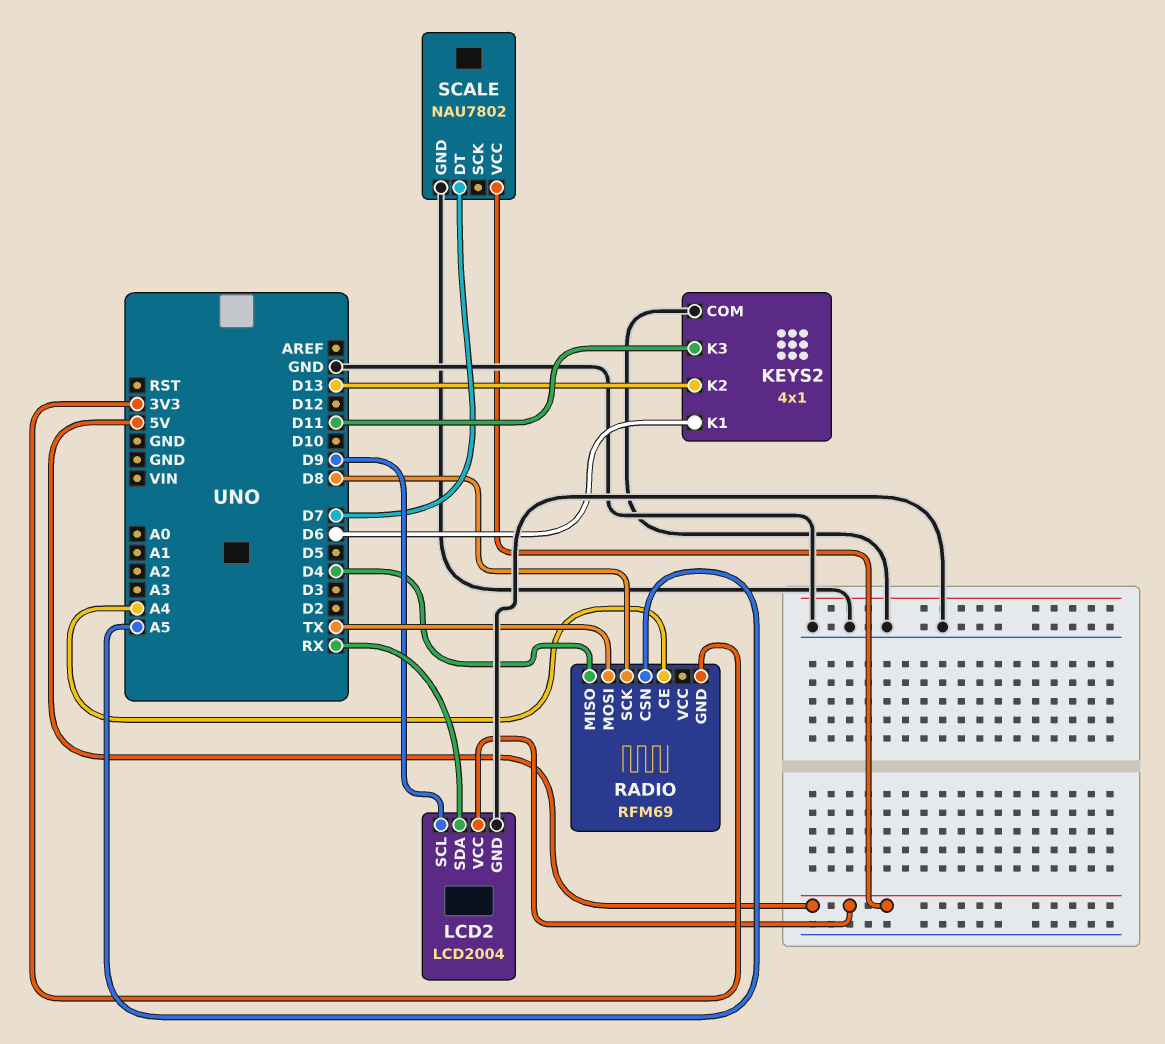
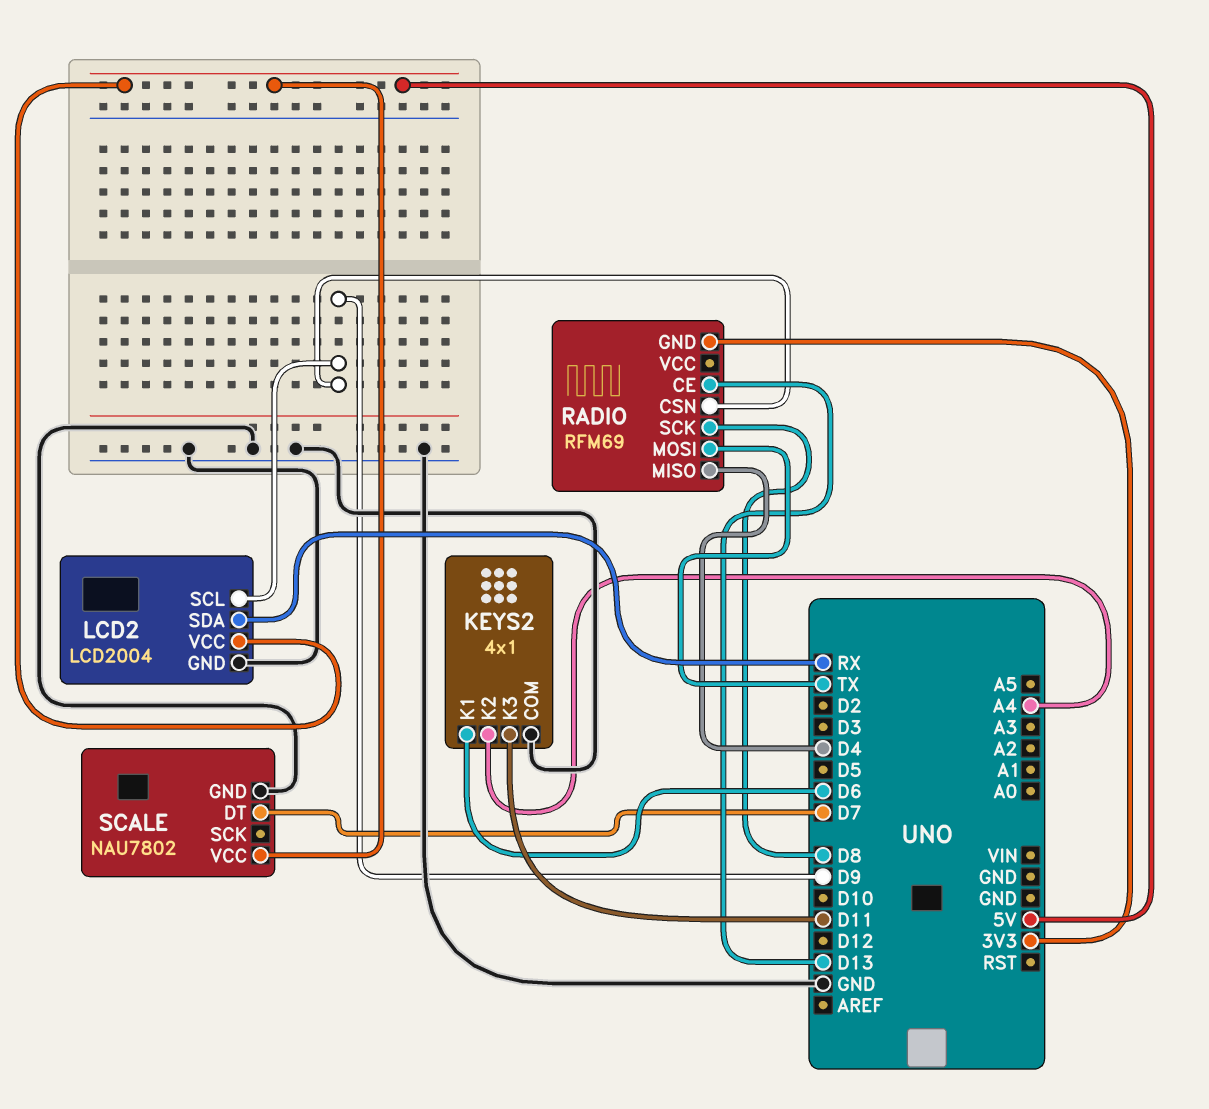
KEYS2 pin K2: D13 -> A4
RADIO pin CE: A4 -> D13
RADIO pin CSN: A5 -> D9

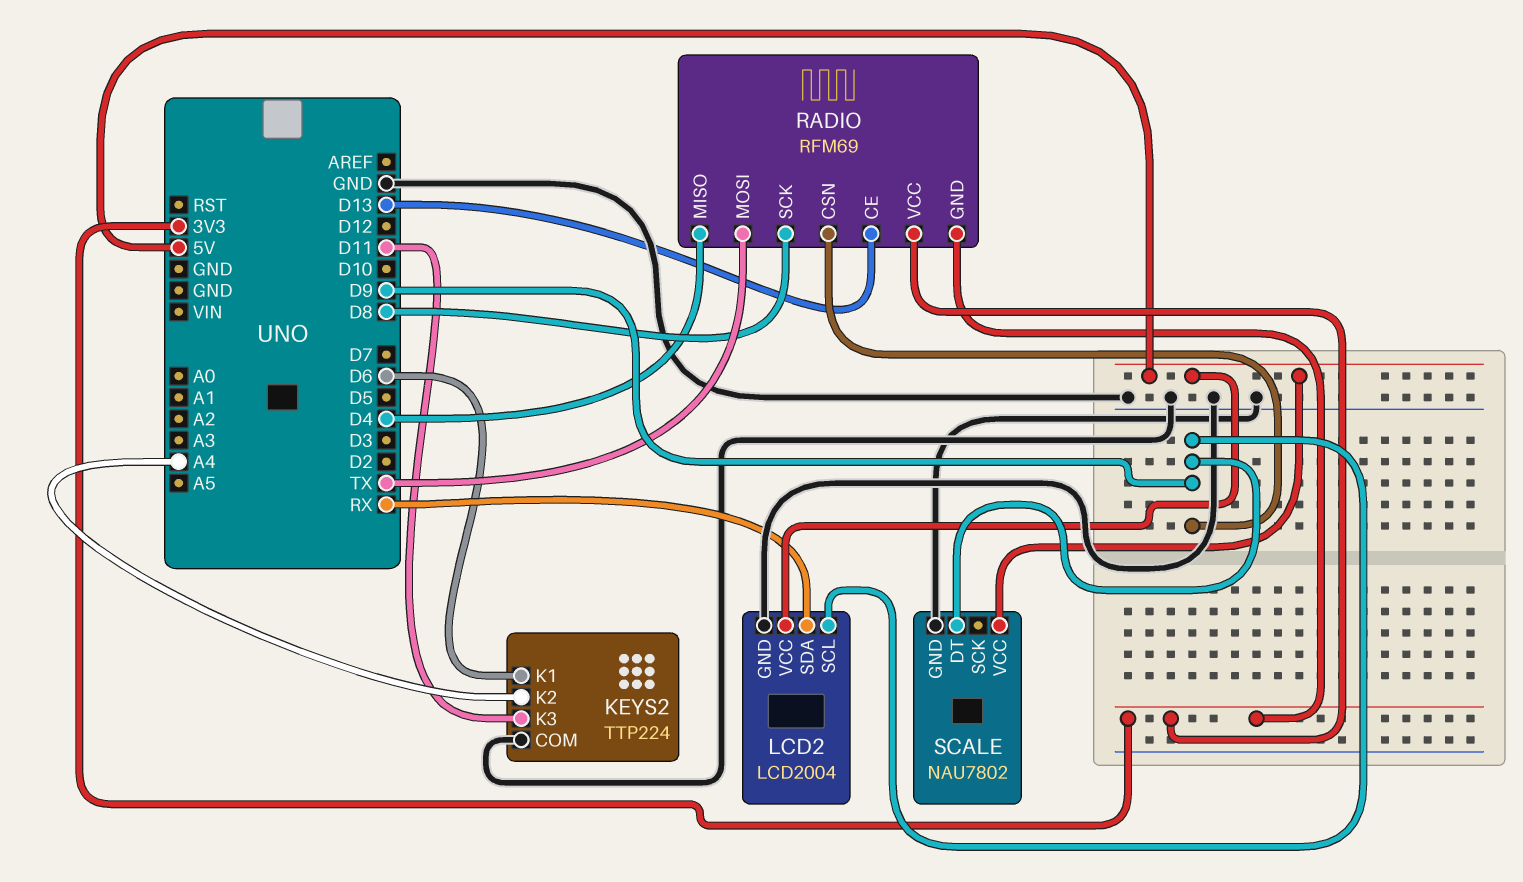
KEYS2: 4x1 -> TTP224
RADIO pin VCC: none -> 3V3
SCALE pin DT: D7 -> D9

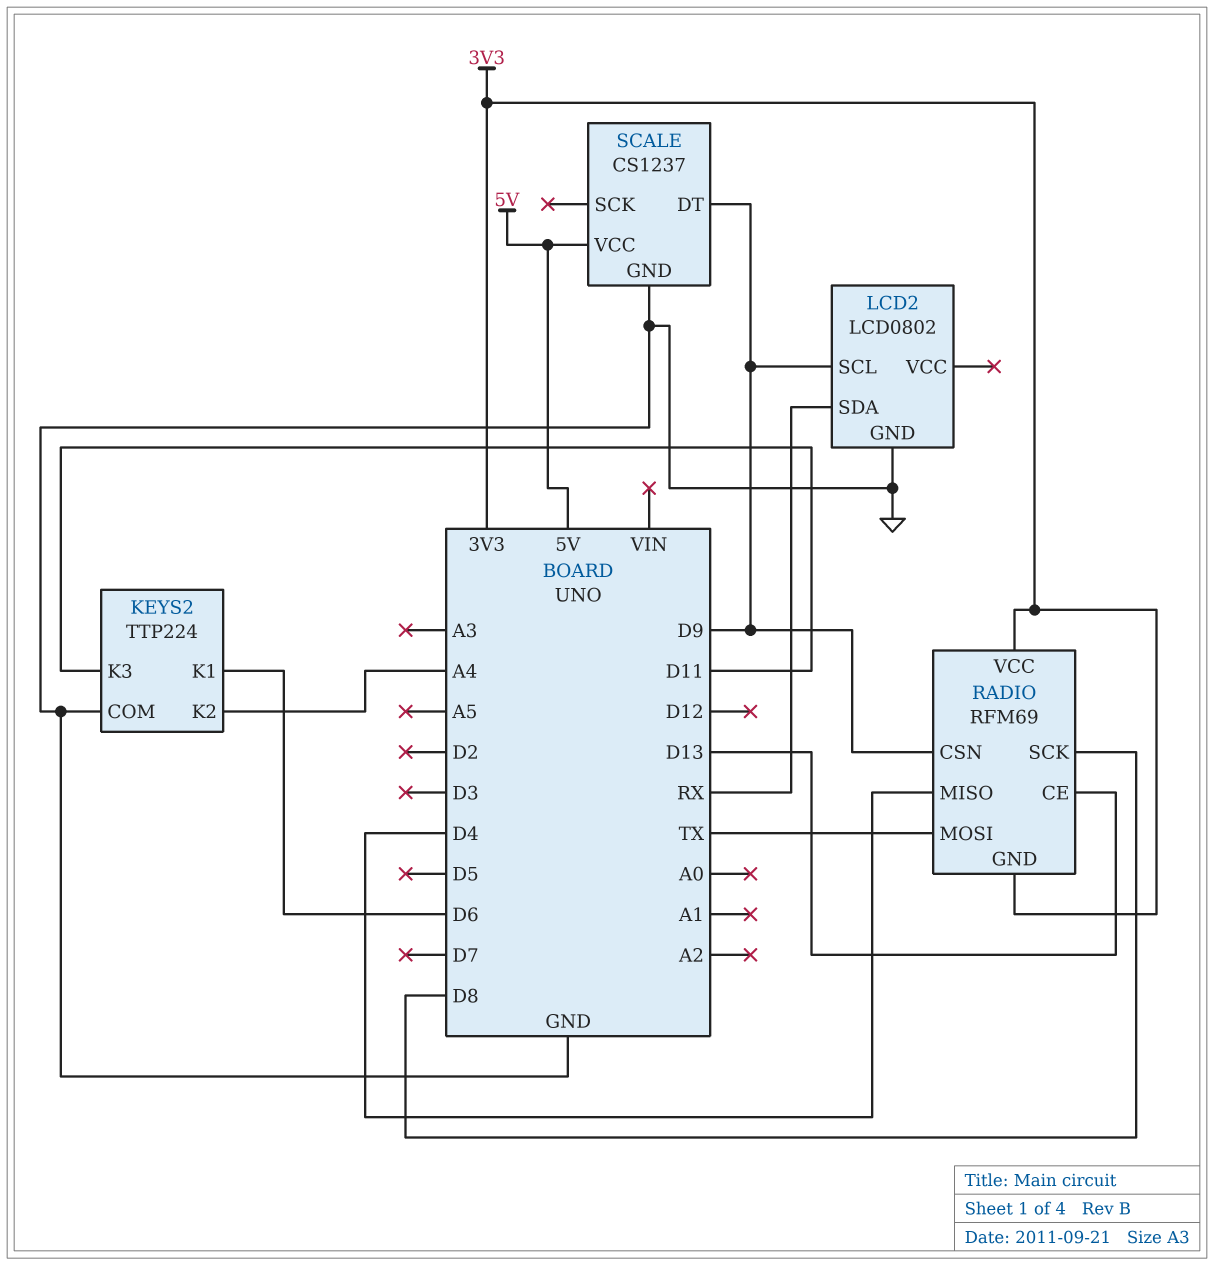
LCD2: LCD2004 -> LCD0802
LCD2 pin VCC: 5V -> none
SCALE: NAU7802 -> CS1237

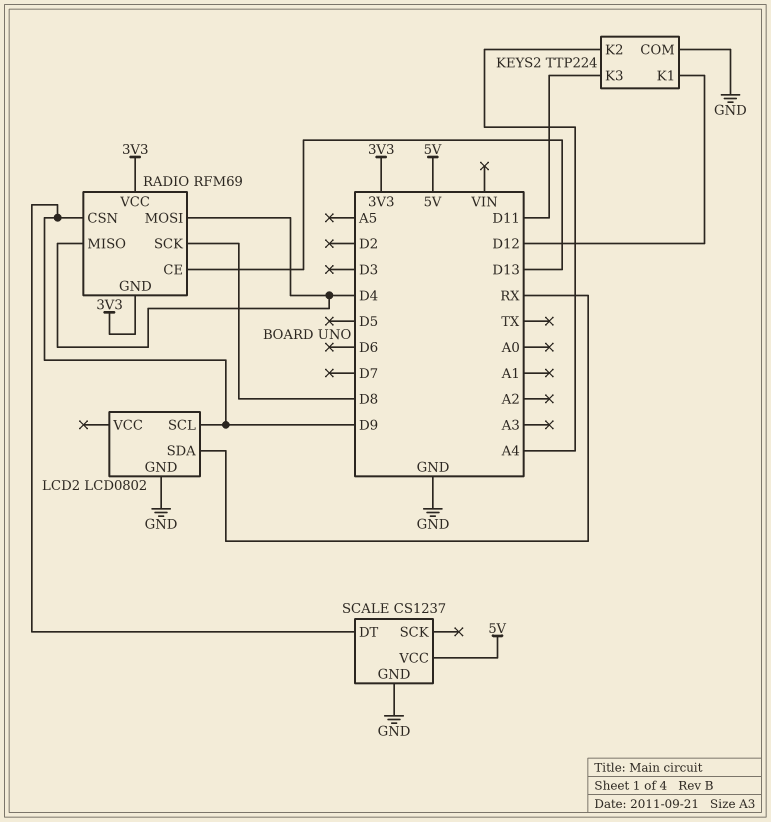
KEYS2 pin K1: D6 -> D12
RADIO pin MOSI: TX -> D4

